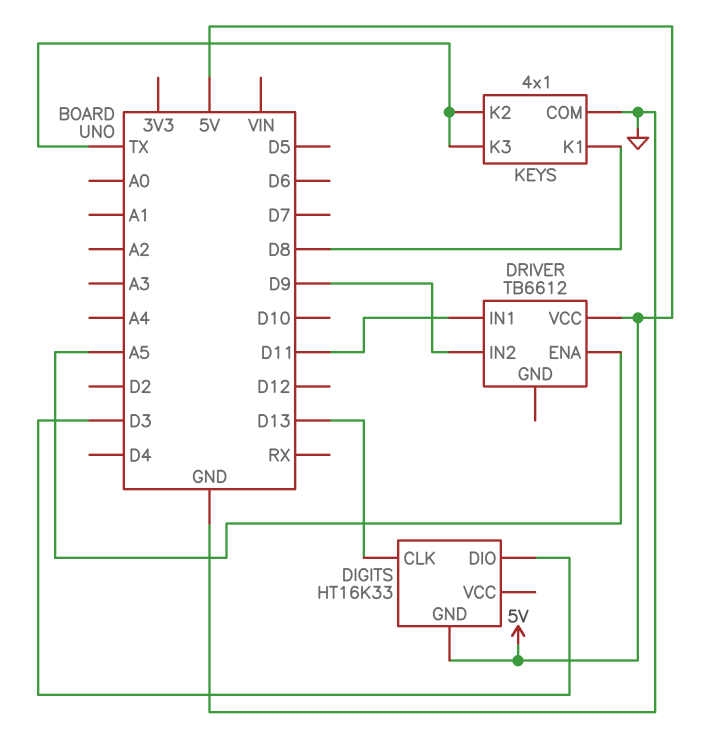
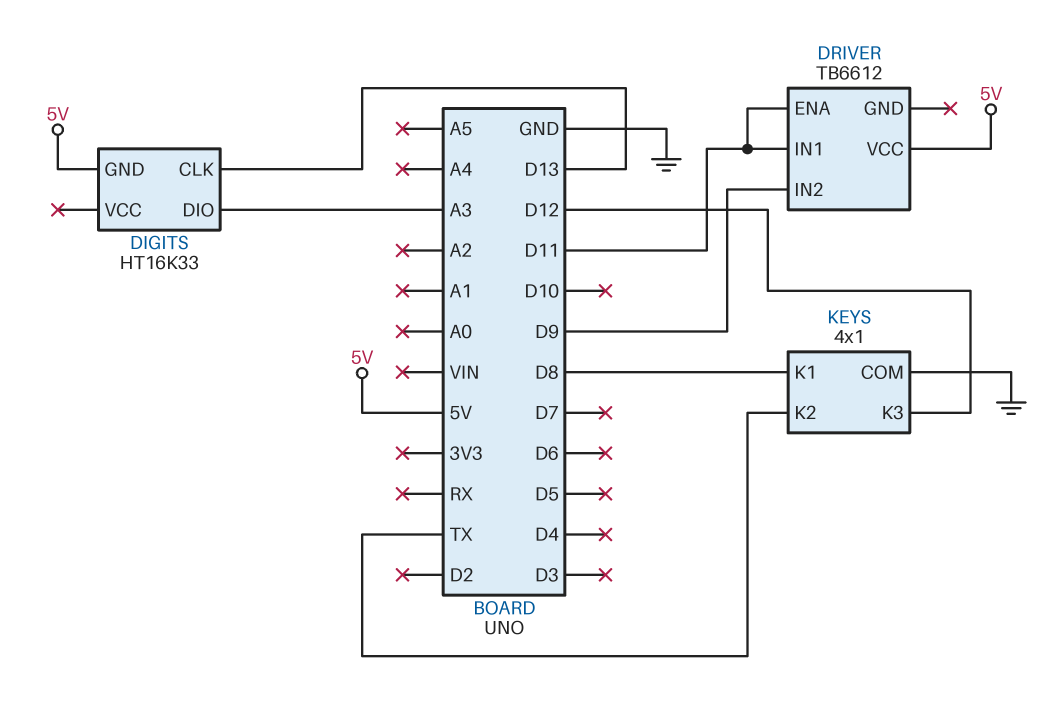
DIGITS pin DIO: D3 -> A3
DRIVER pin ENA: A5 -> D11
KEYS pin K3: TX -> D12

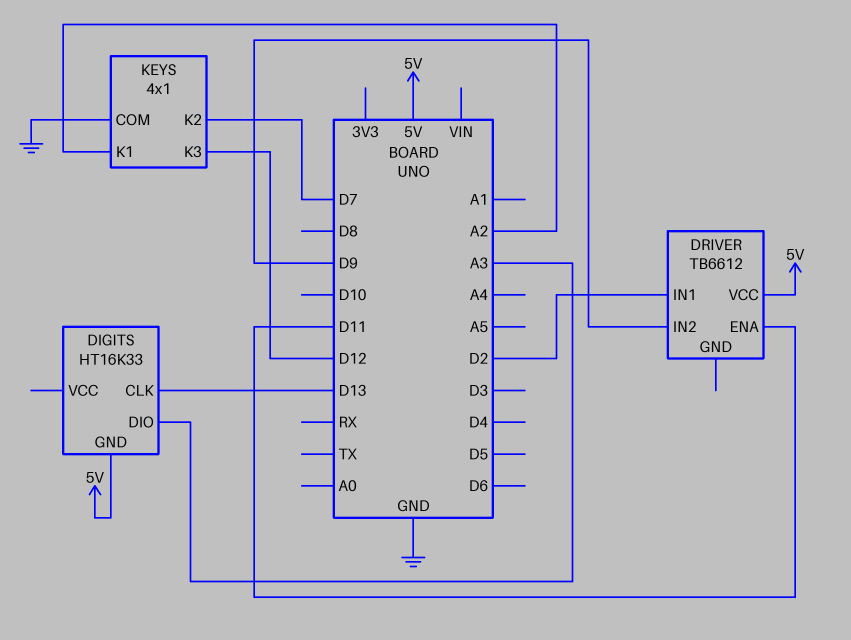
DRIVER pin IN1: D11 -> D2
KEYS pin K1: D8 -> A2
KEYS pin K2: TX -> D7

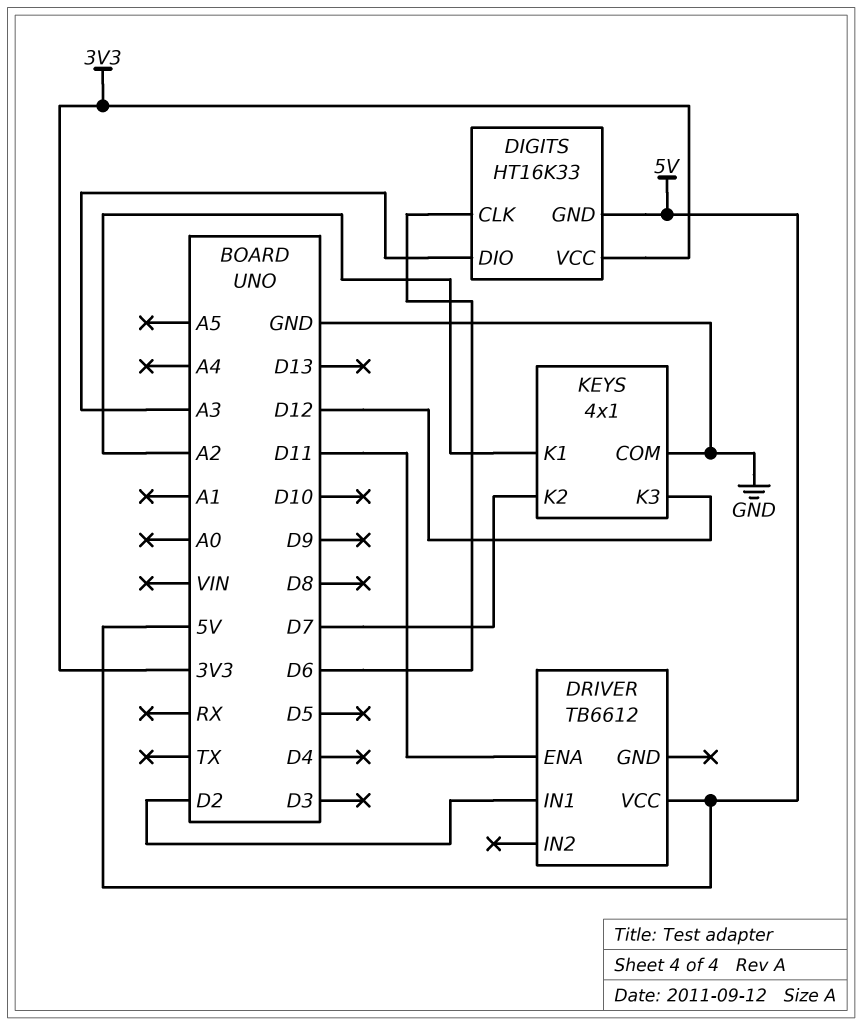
DIGITS pin CLK: D13 -> D6
DIGITS pin VCC: none -> 3V3
DRIVER pin IN2: D9 -> none

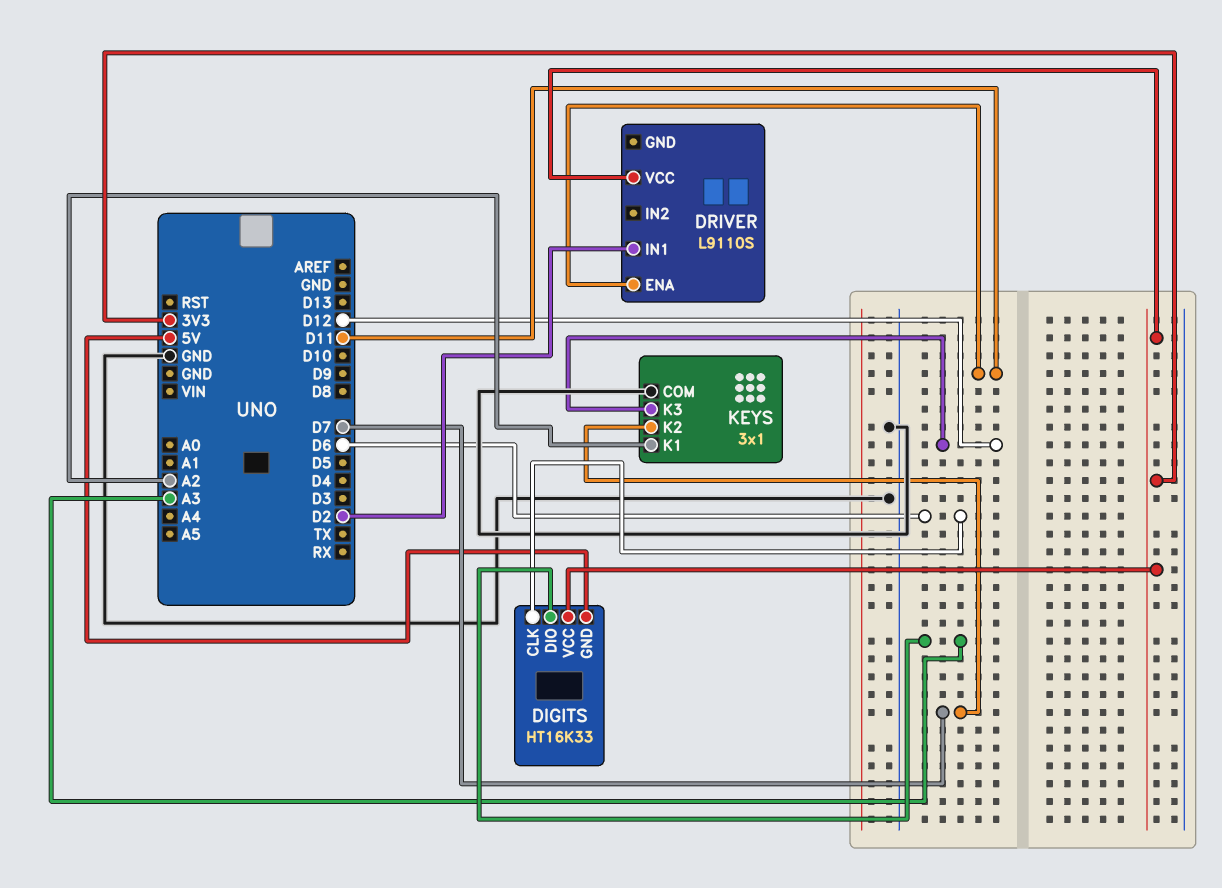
DRIVER: TB6612 -> L9110S
DRIVER pin VCC: 5V -> 3V3
KEYS: 4x1 -> 3x1

